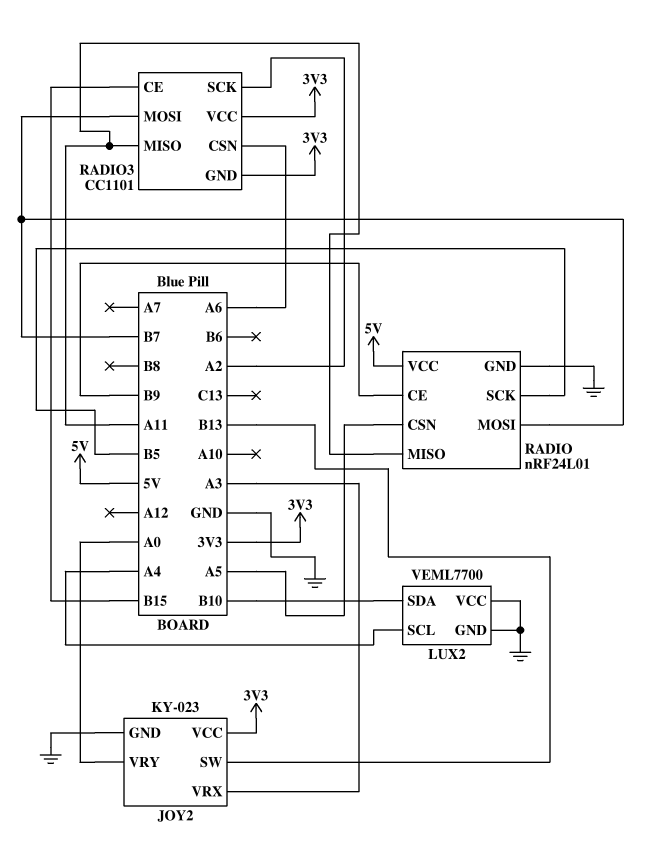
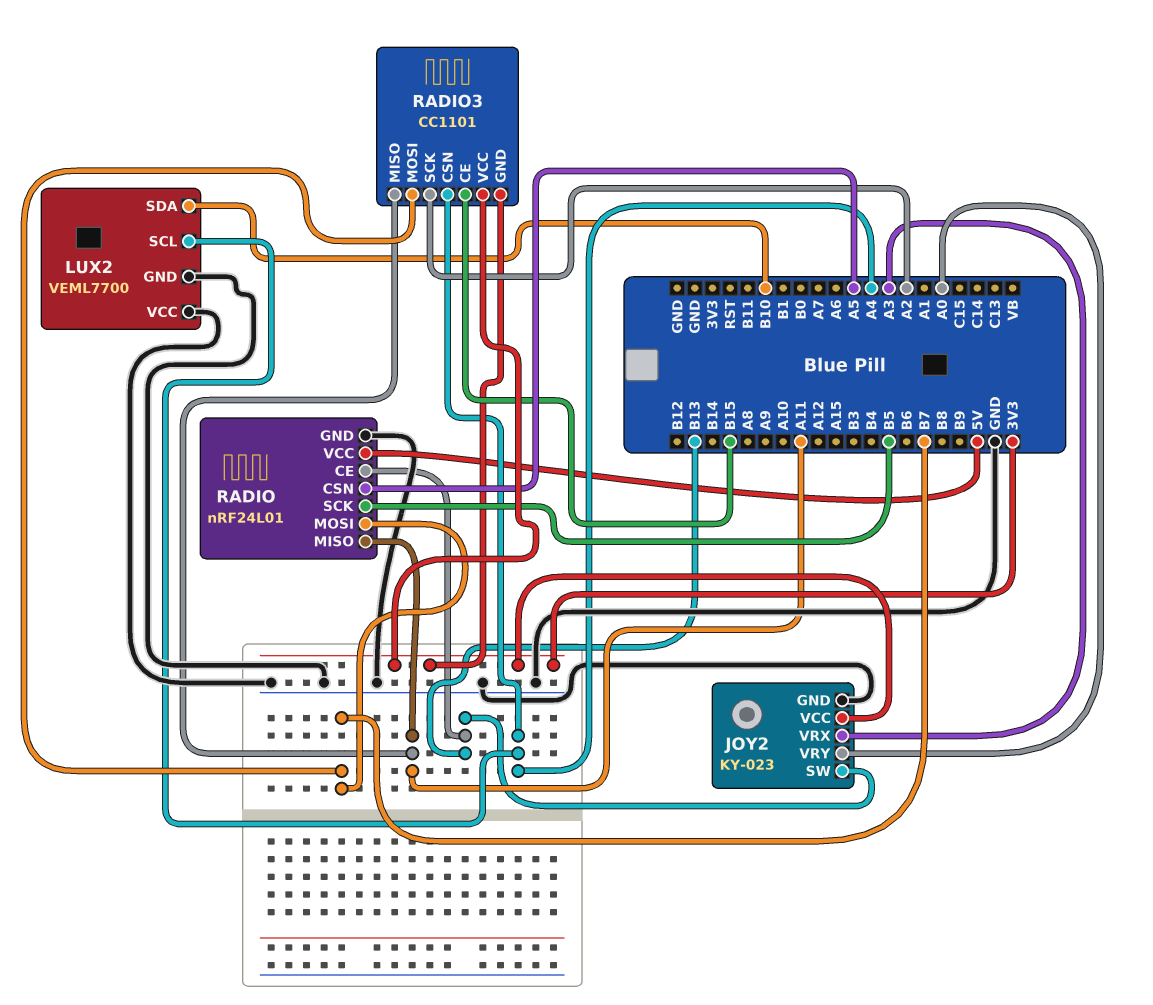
RADIO pin CE: B9 -> B13
RADIO3 pin CSN: A6 -> A4

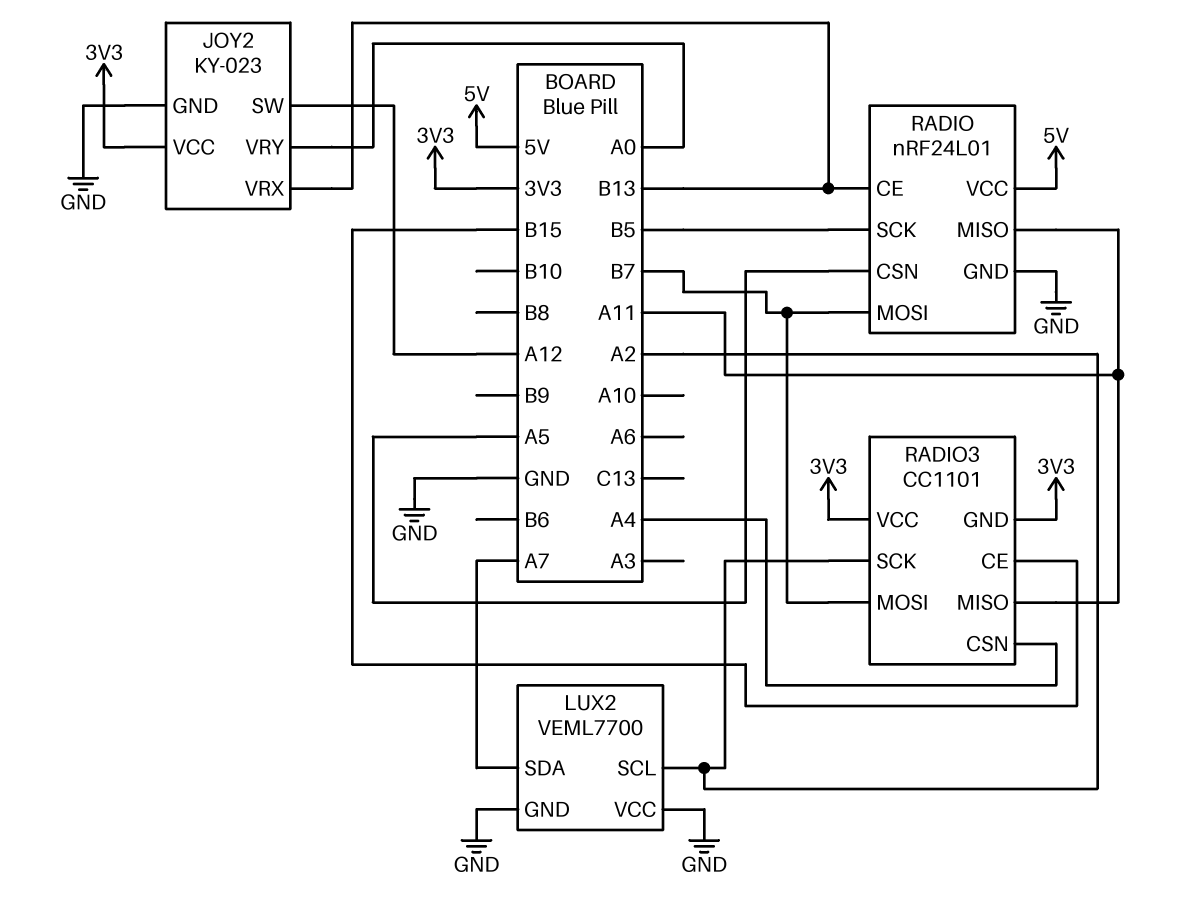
JOY2 pin SW: B13 -> A12
JOY2 pin VRX: A3 -> B13
LUX2 pin SCL: A4 -> A2
LUX2 pin SDA: B10 -> A7

